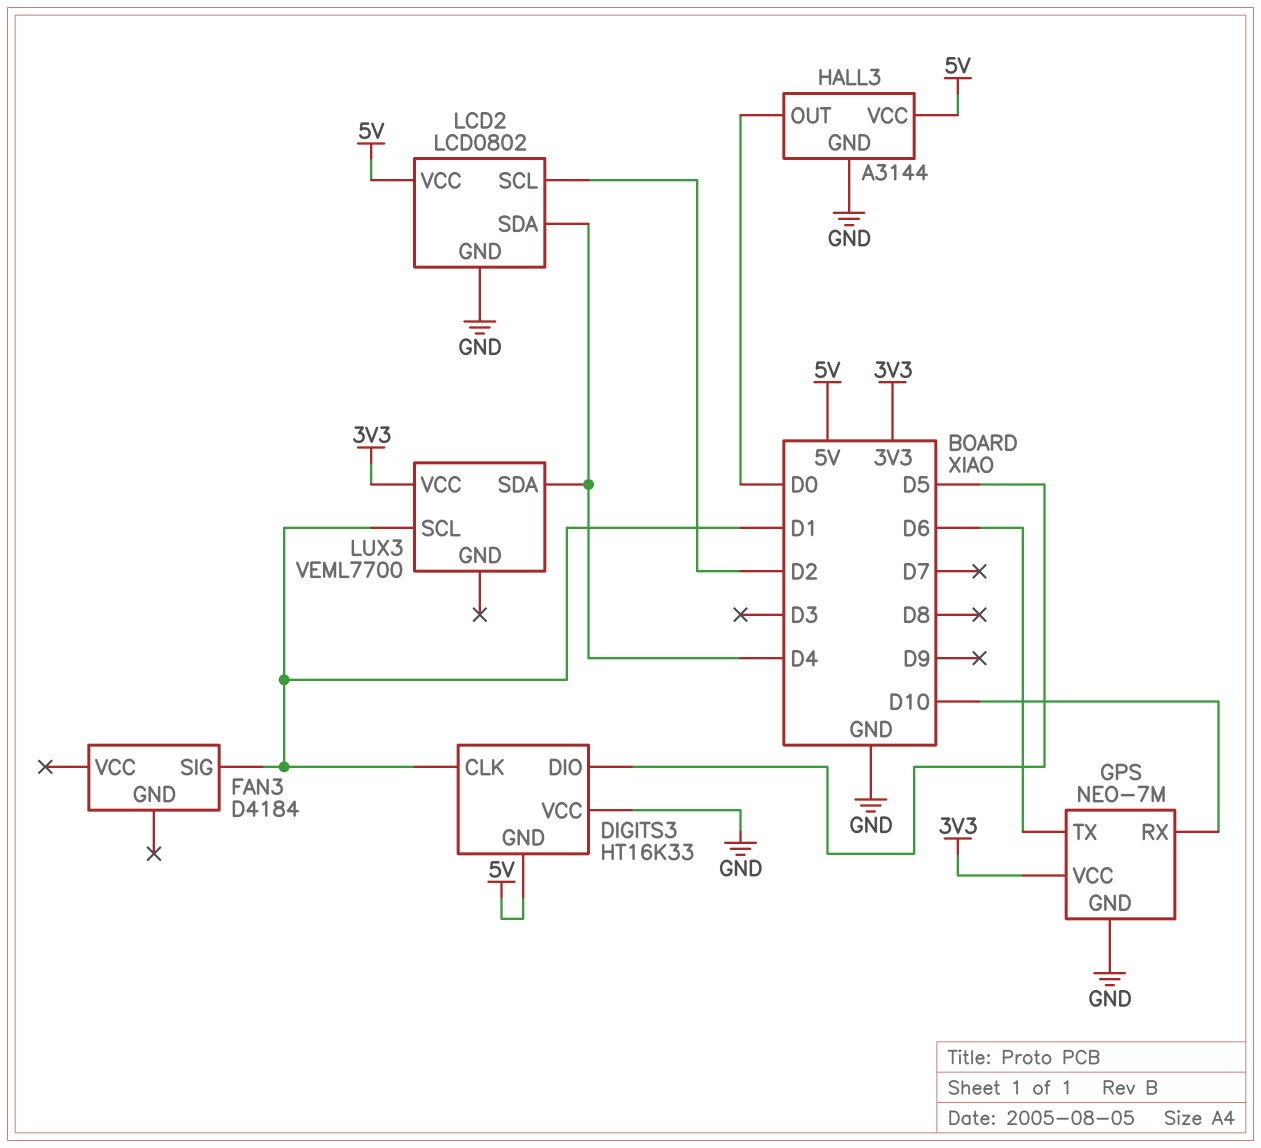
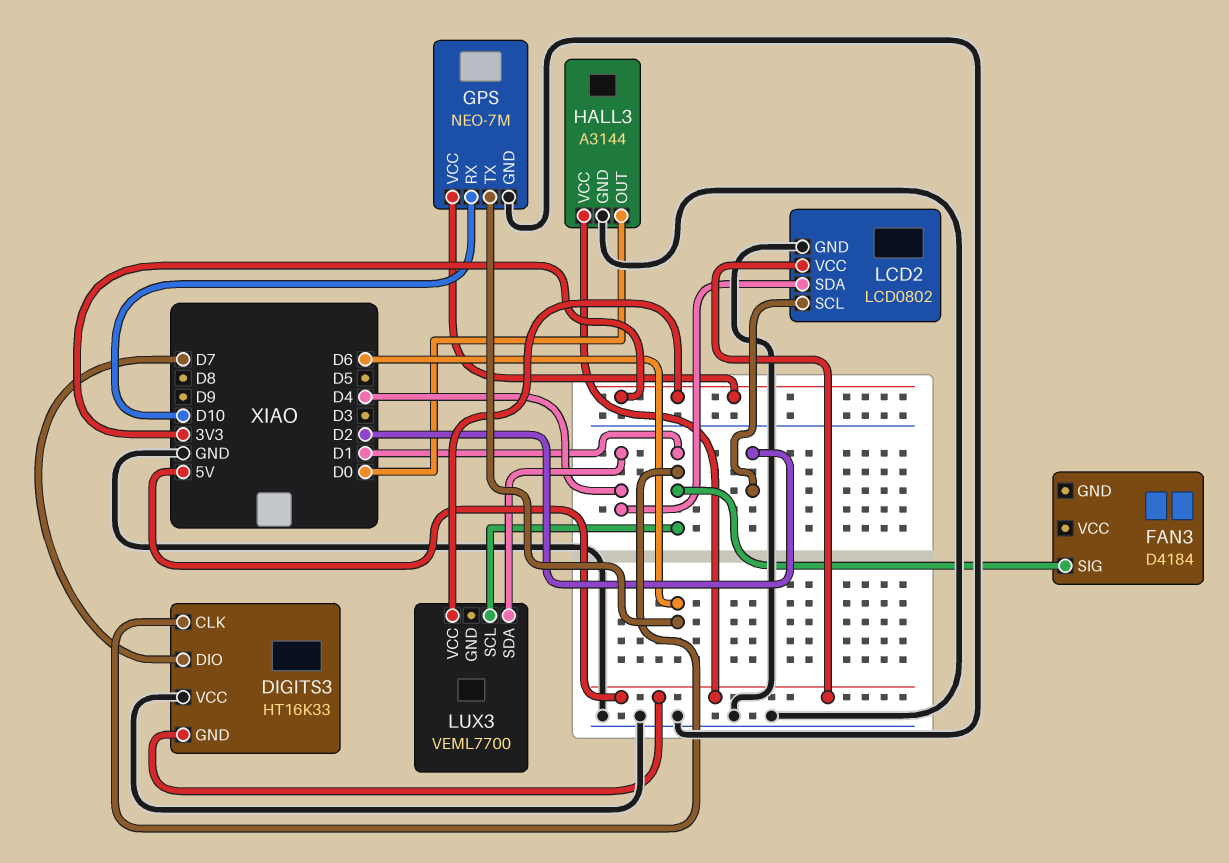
DIGITS3 pin DIO: D5 -> D7

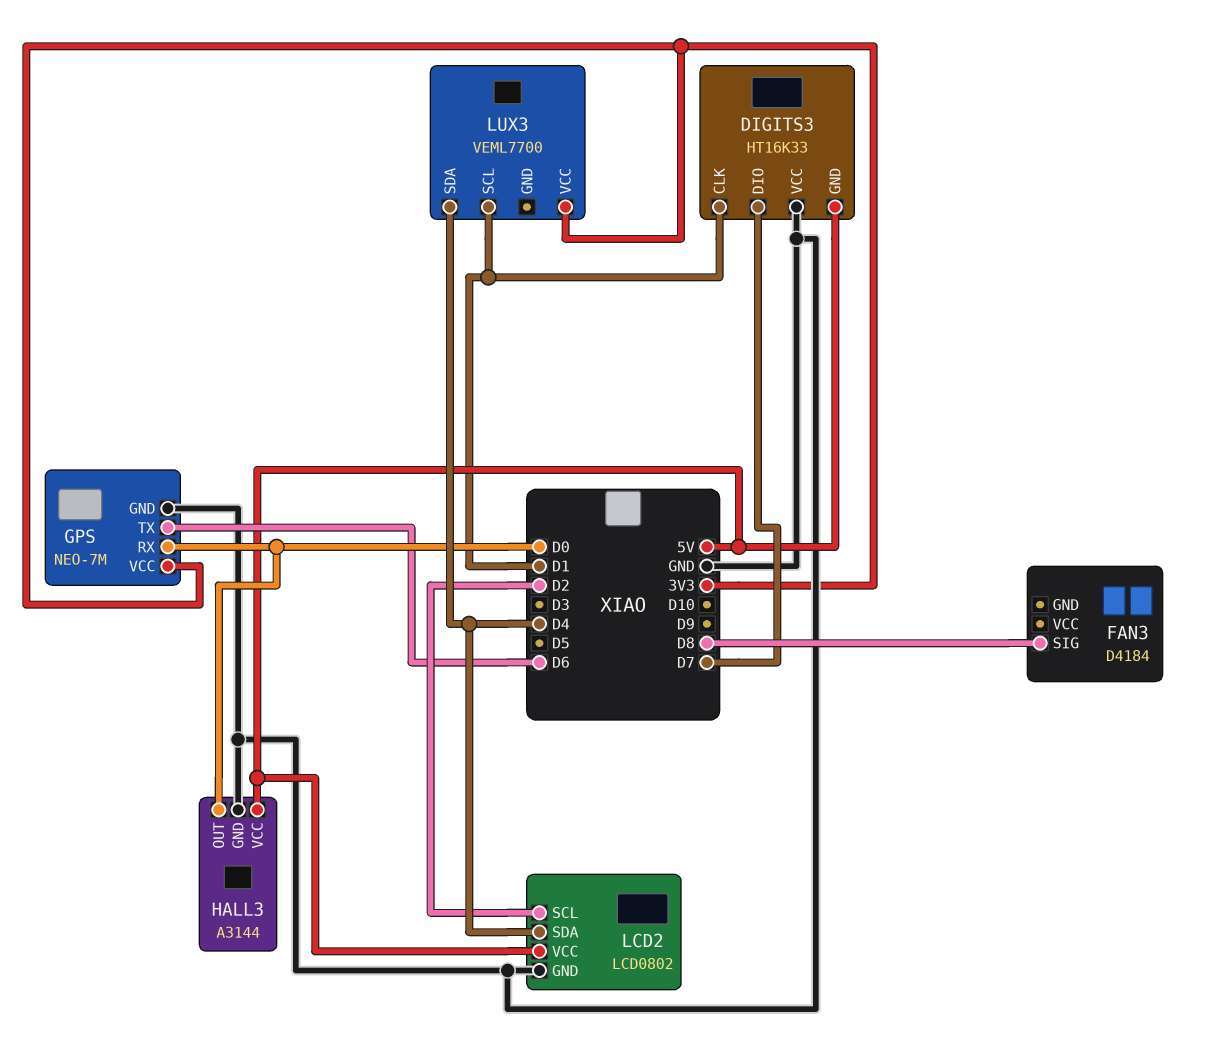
FAN3 pin SIG: D1 -> D8
GPS pin RX: D10 -> D0

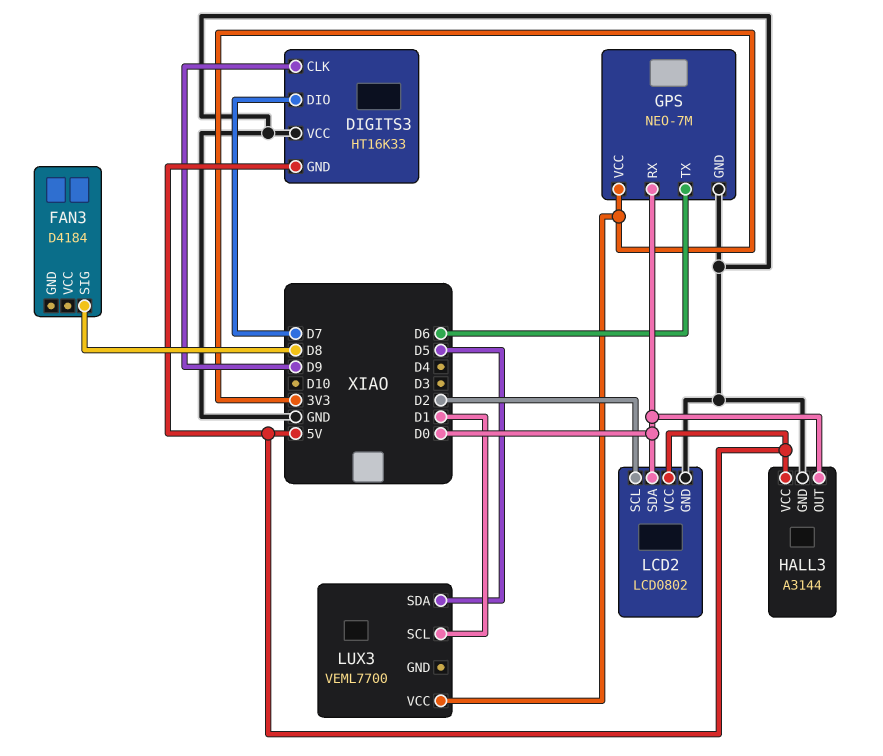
DIGITS3 pin CLK: D1 -> D9
LCD2 pin SDA: D4 -> D0
LUX3 pin SDA: D4 -> D5

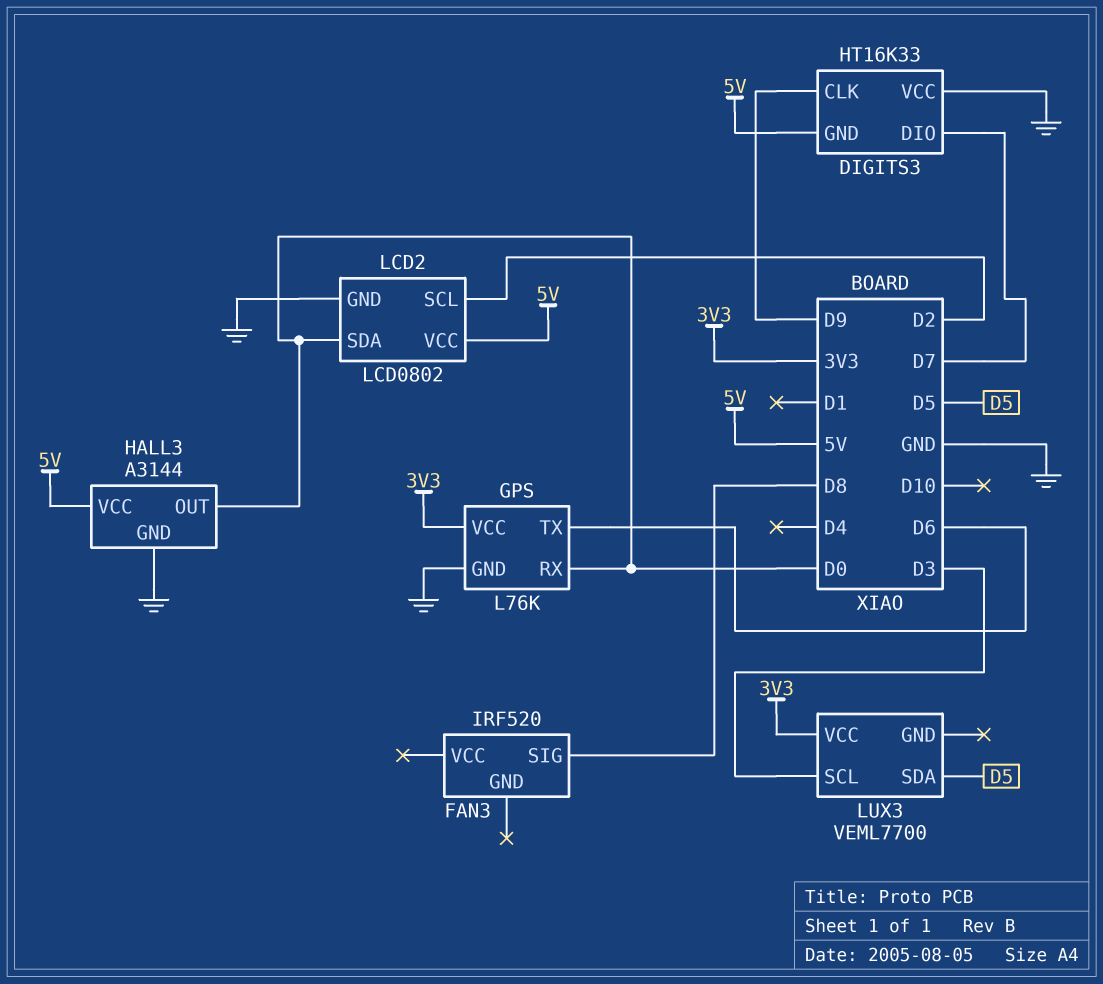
FAN3: D4184 -> IRF520
GPS: NEO-7M -> L76K
LUX3 pin SCL: D1 -> D3

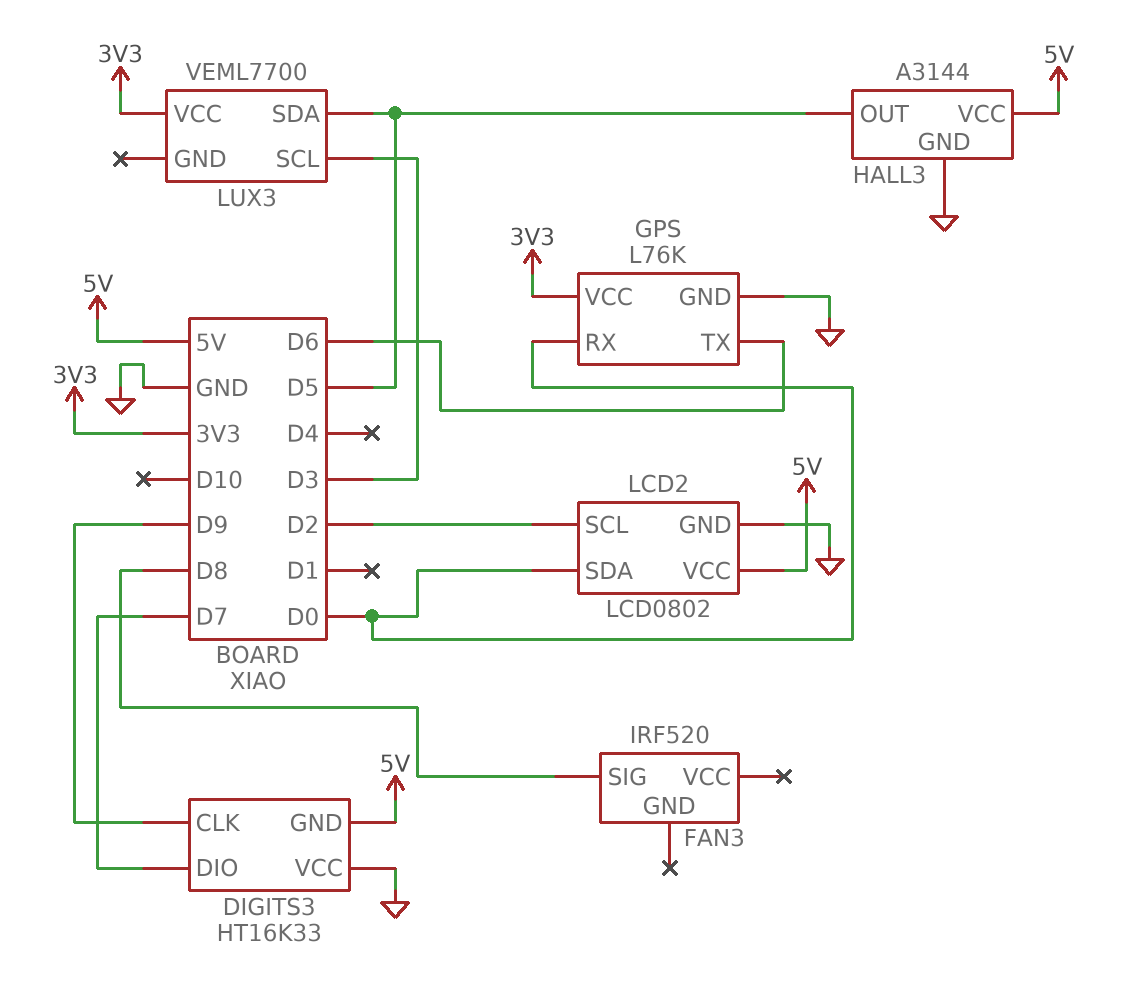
HALL3 pin OUT: D0 -> D5

